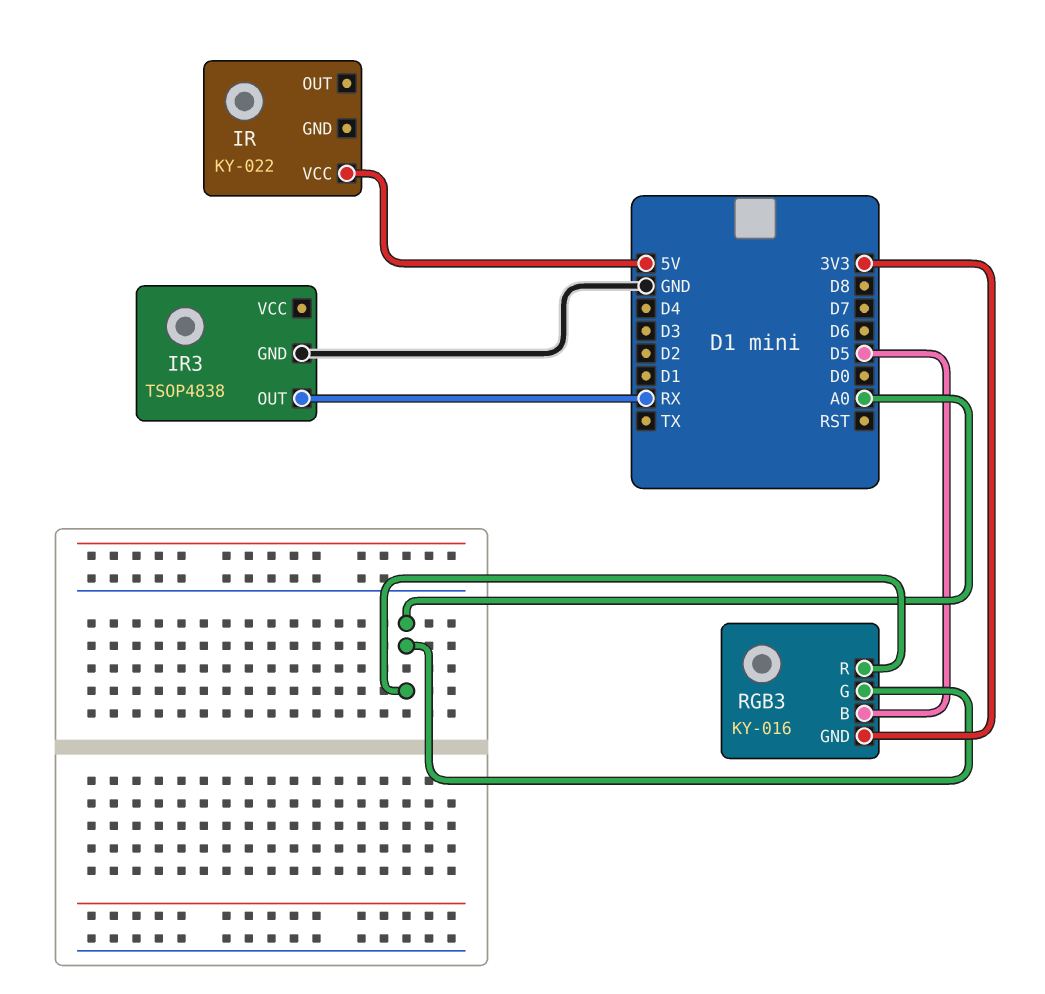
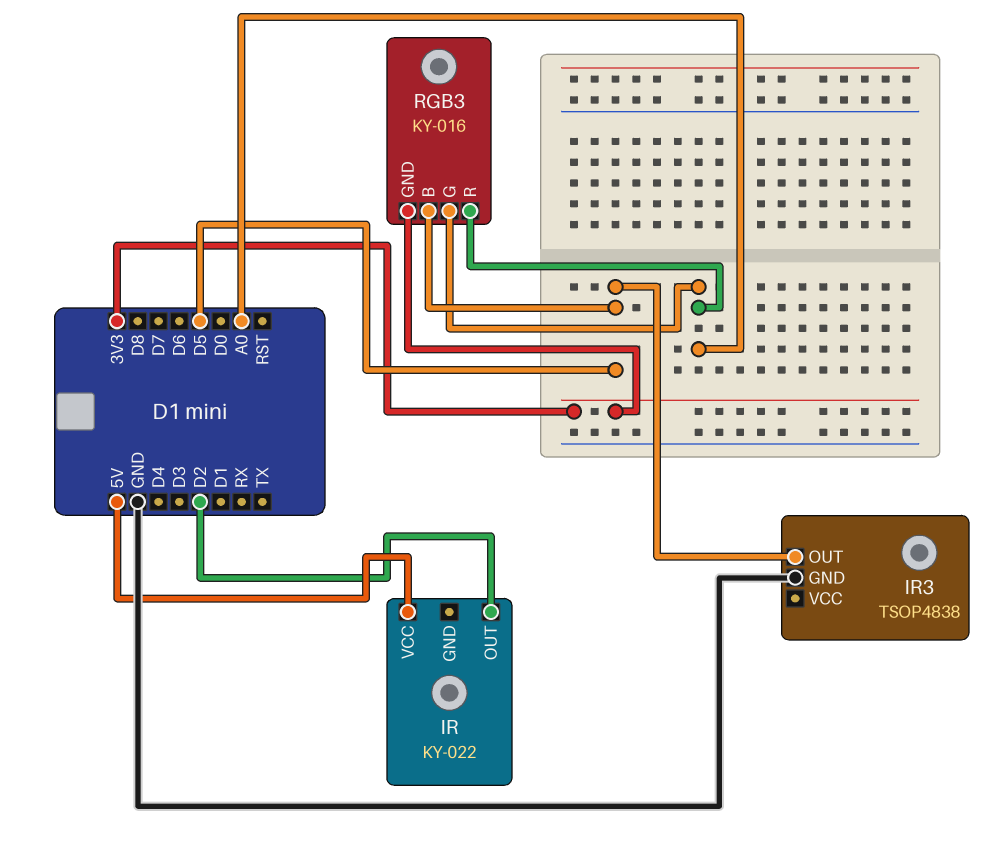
IR pin OUT: none -> D2
IR3 pin OUT: RX -> D5

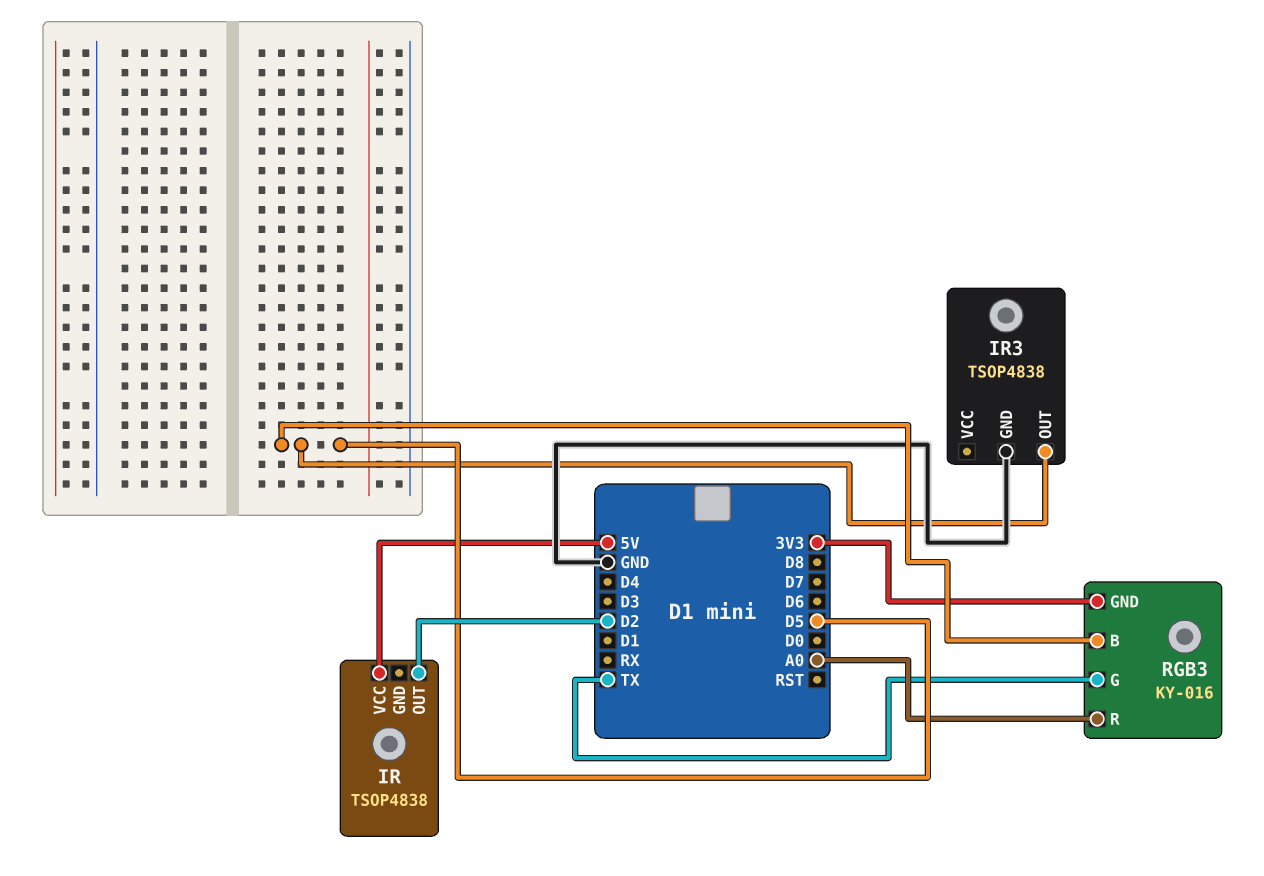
IR: KY-022 -> TSOP4838
RGB3 pin G: A0 -> TX

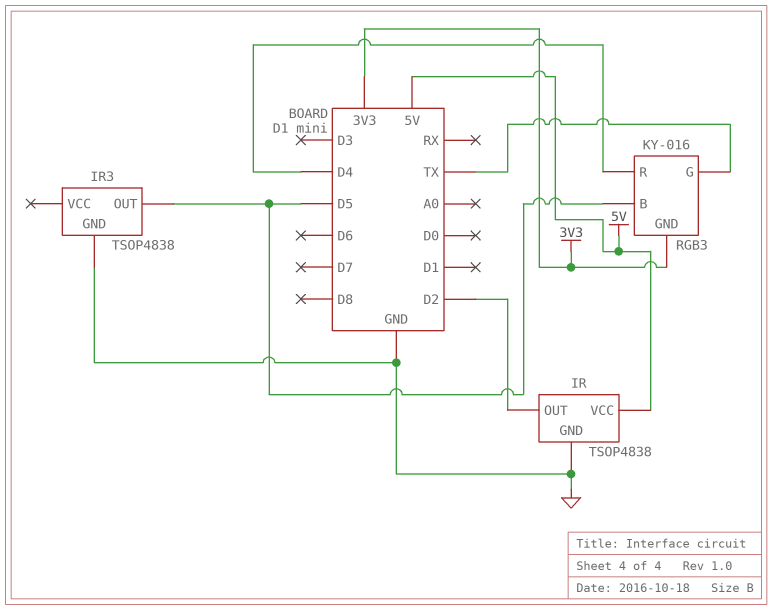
IR pin GND: none -> GND
RGB3 pin R: A0 -> D4

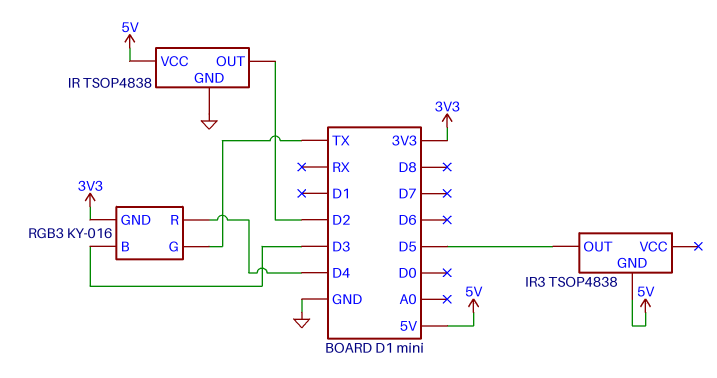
IR3 pin GND: GND -> 5V
RGB3 pin B: D5 -> D3

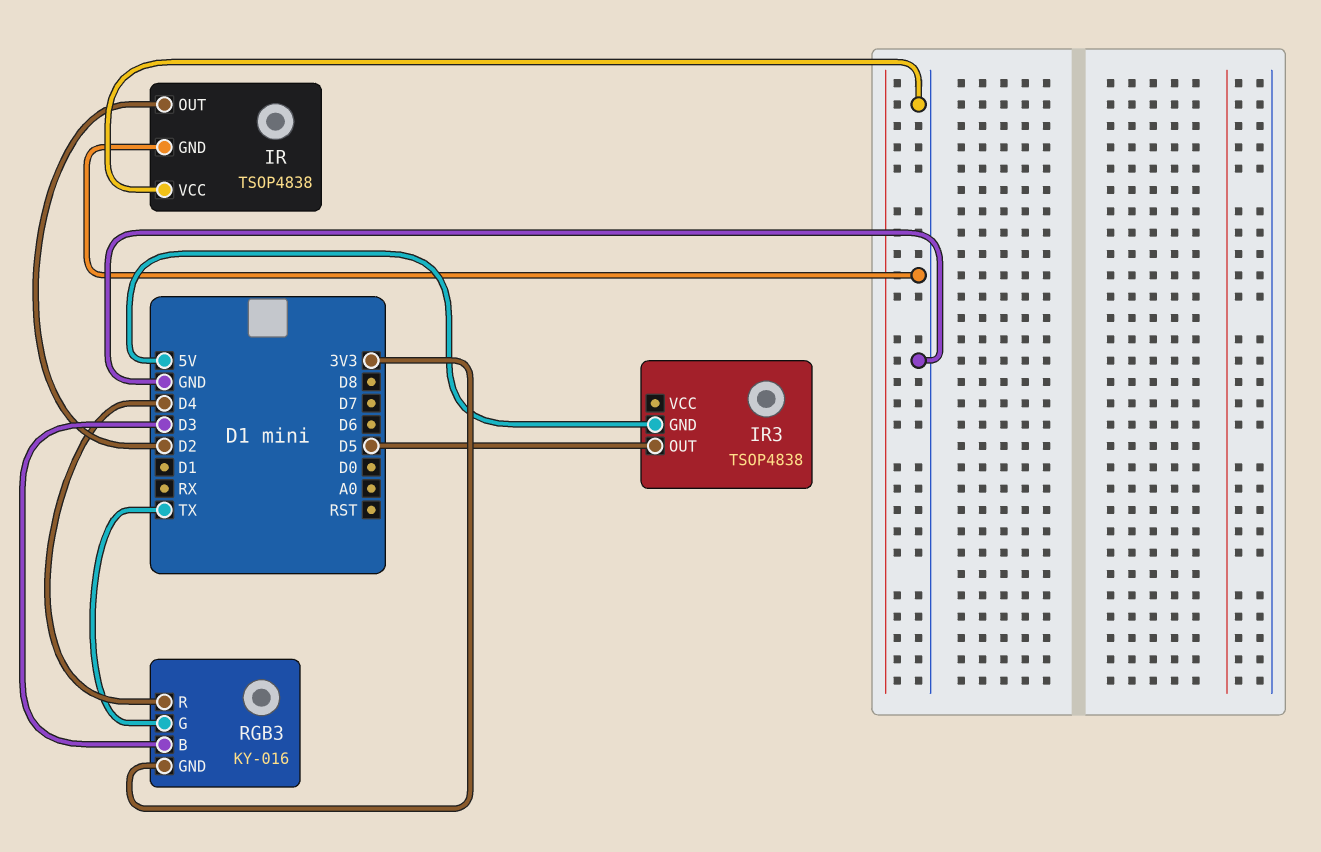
IR pin VCC: 5V -> GND

